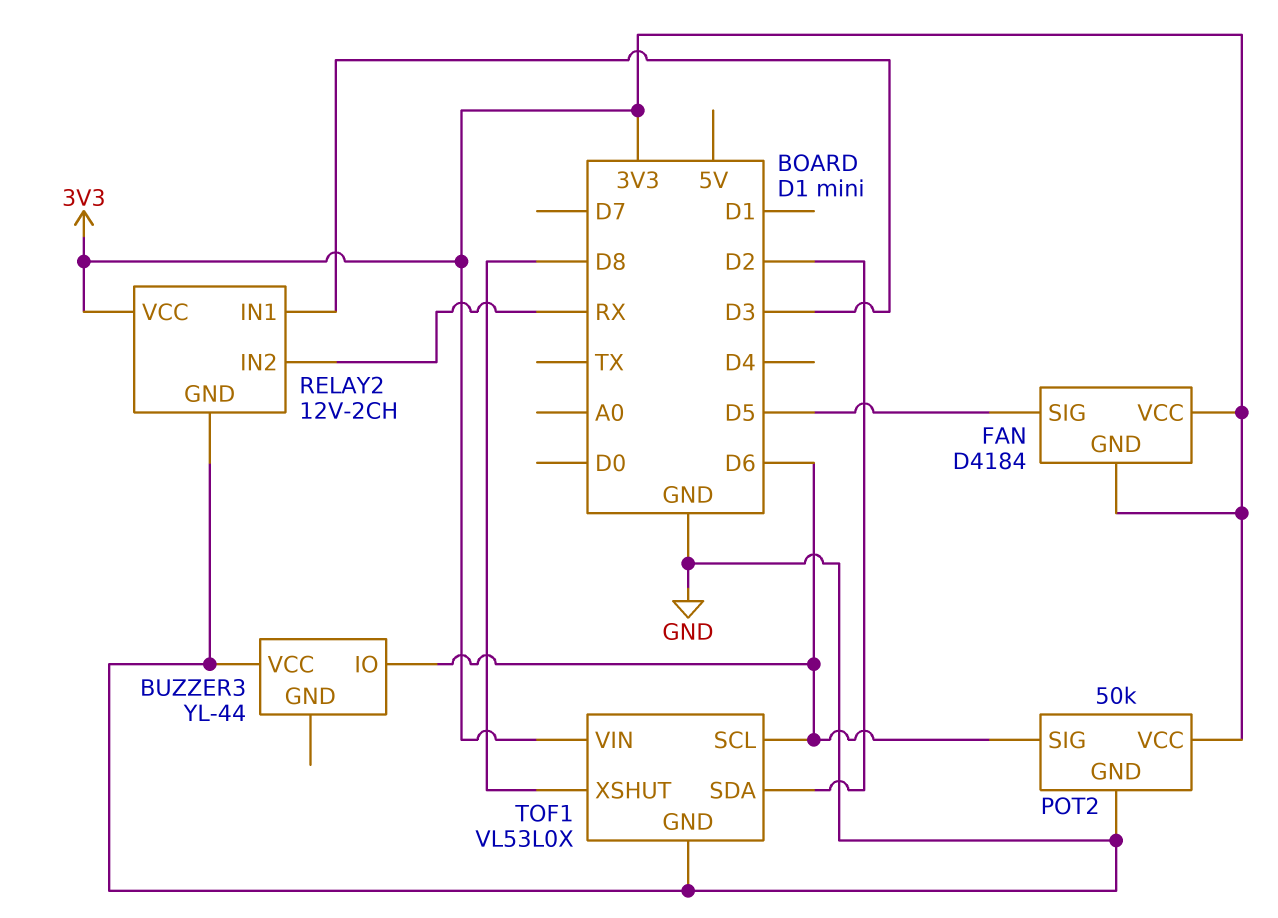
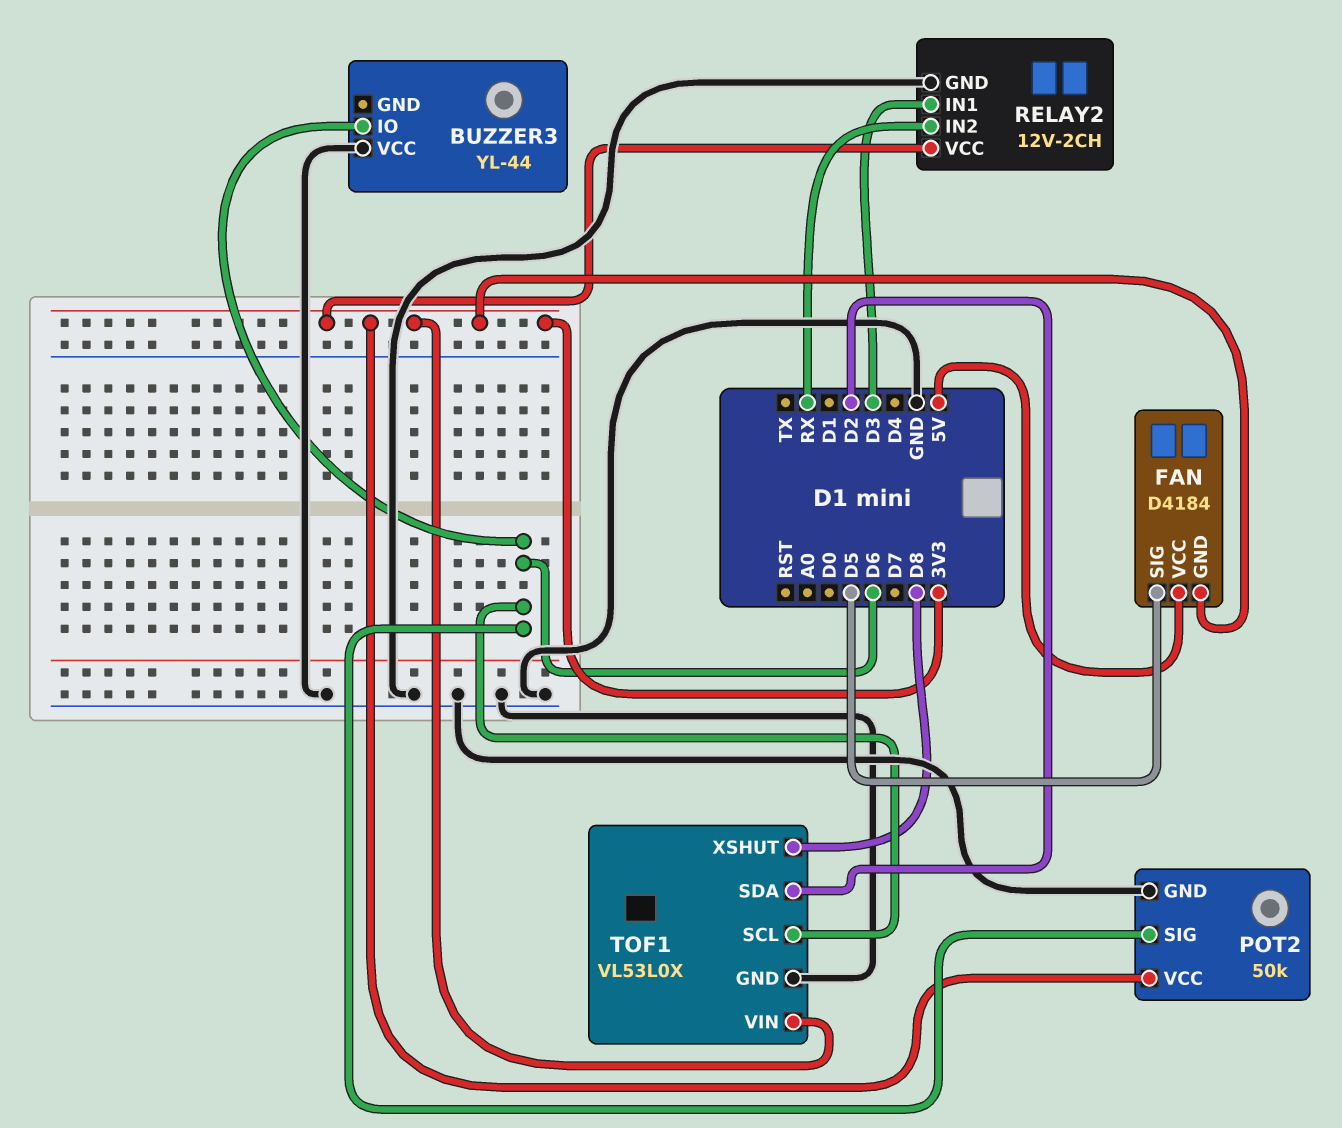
FAN pin VCC: 3V3 -> 5V

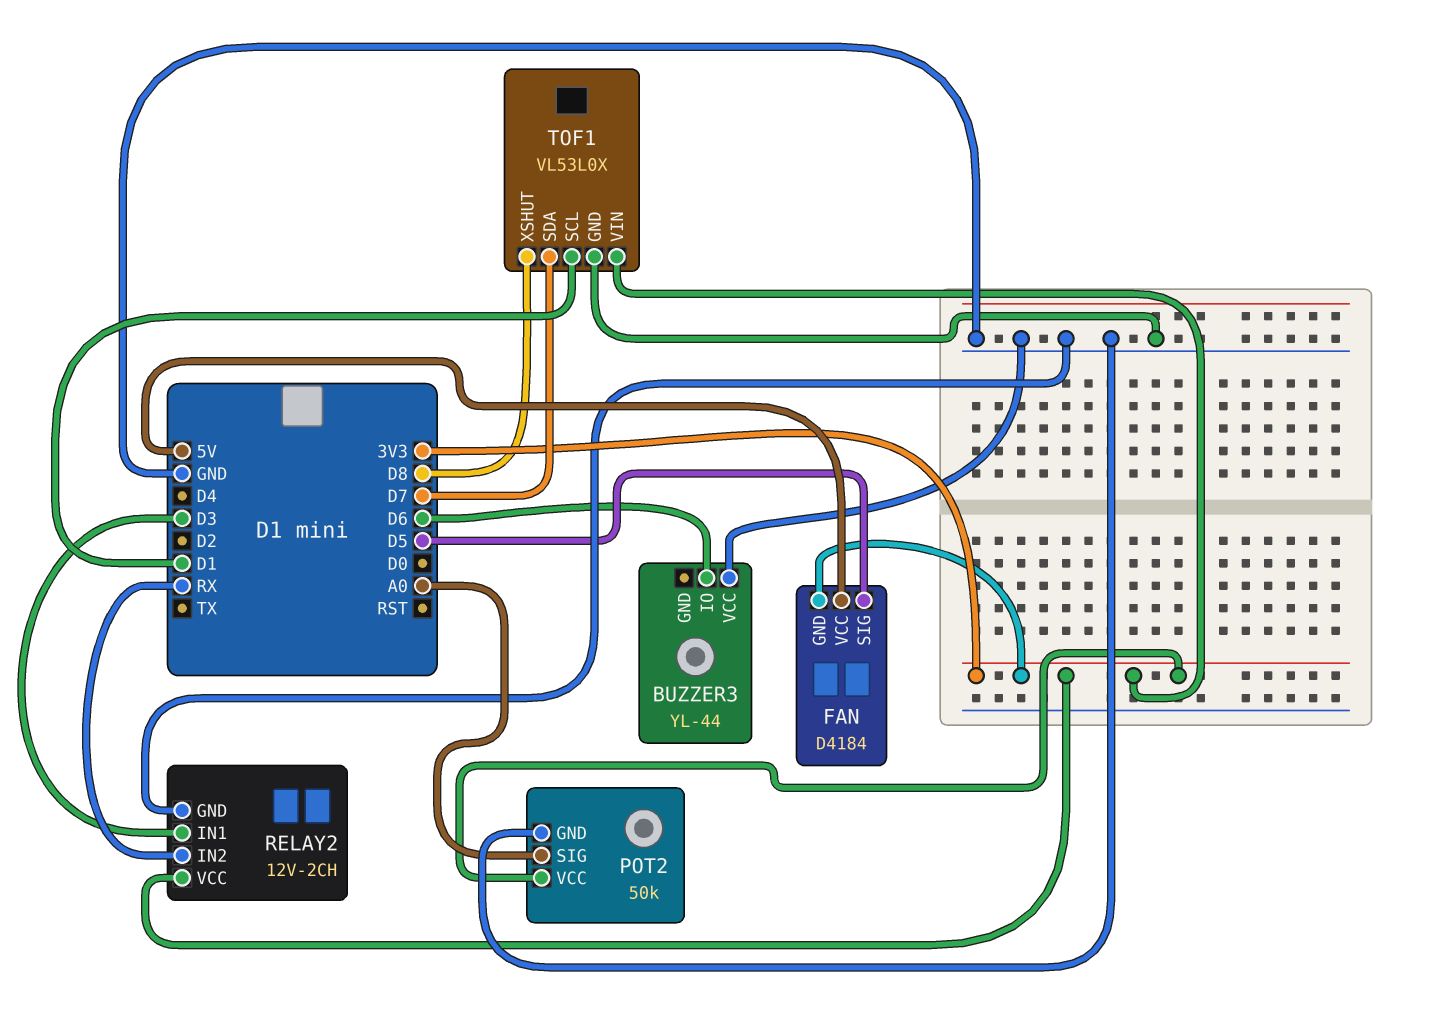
POT2 pin SIG: D6 -> A0
TOF1 pin SCL: D6 -> D1
TOF1 pin SDA: D2 -> D7

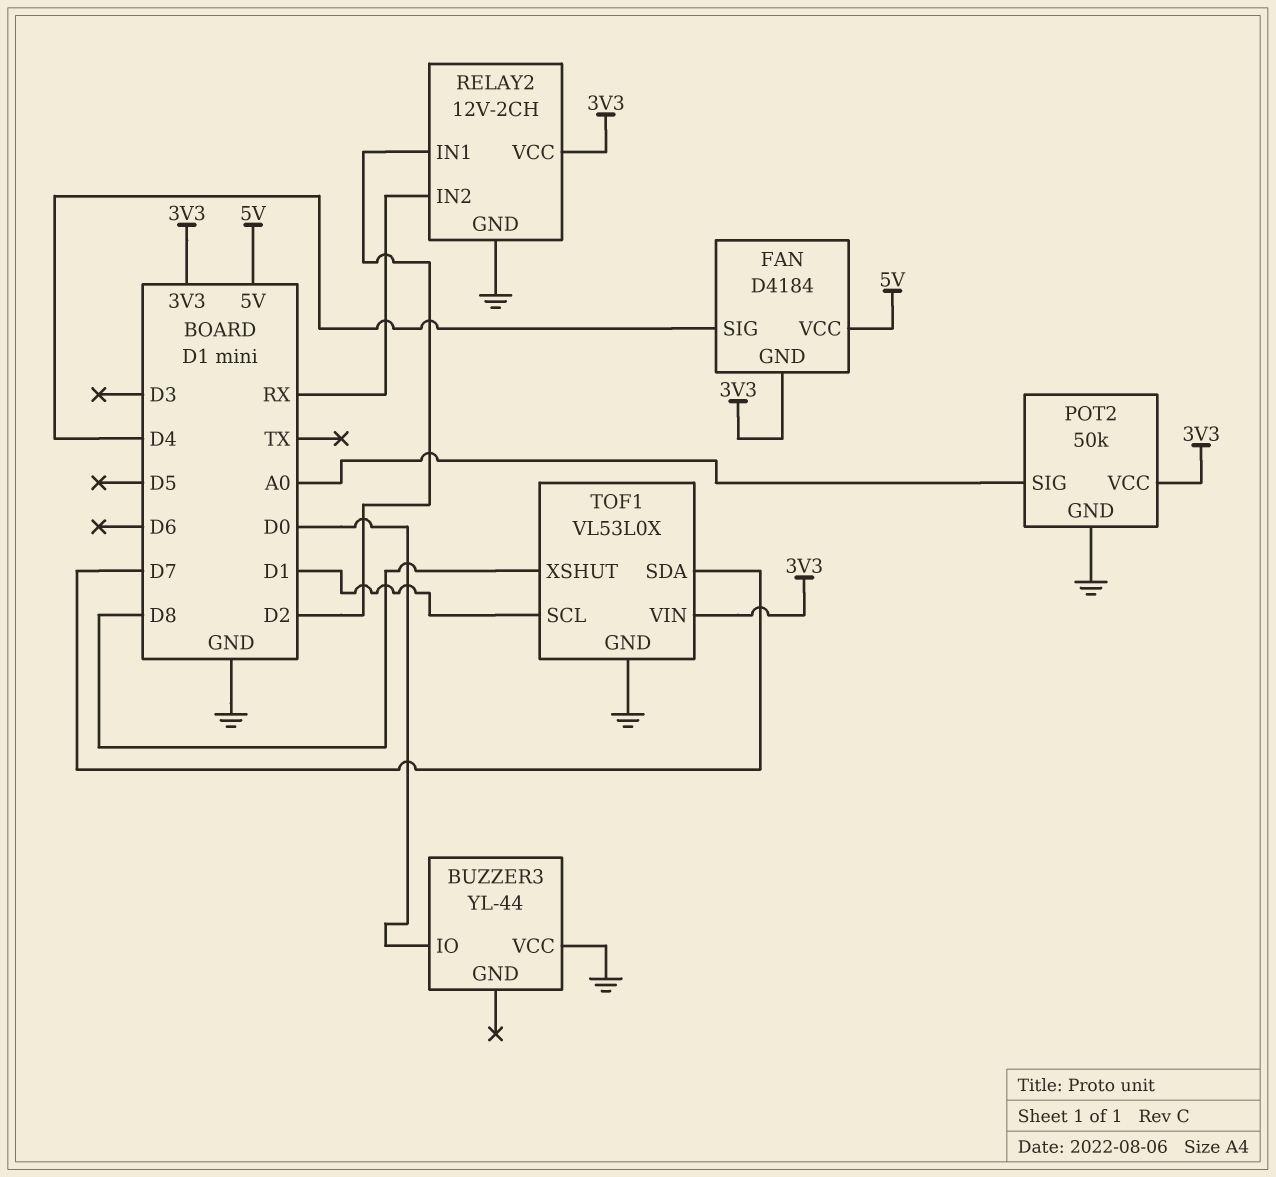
BUZZER3 pin IO: D6 -> D0
FAN pin SIG: D5 -> D4
RELAY2 pin IN1: D3 -> D2

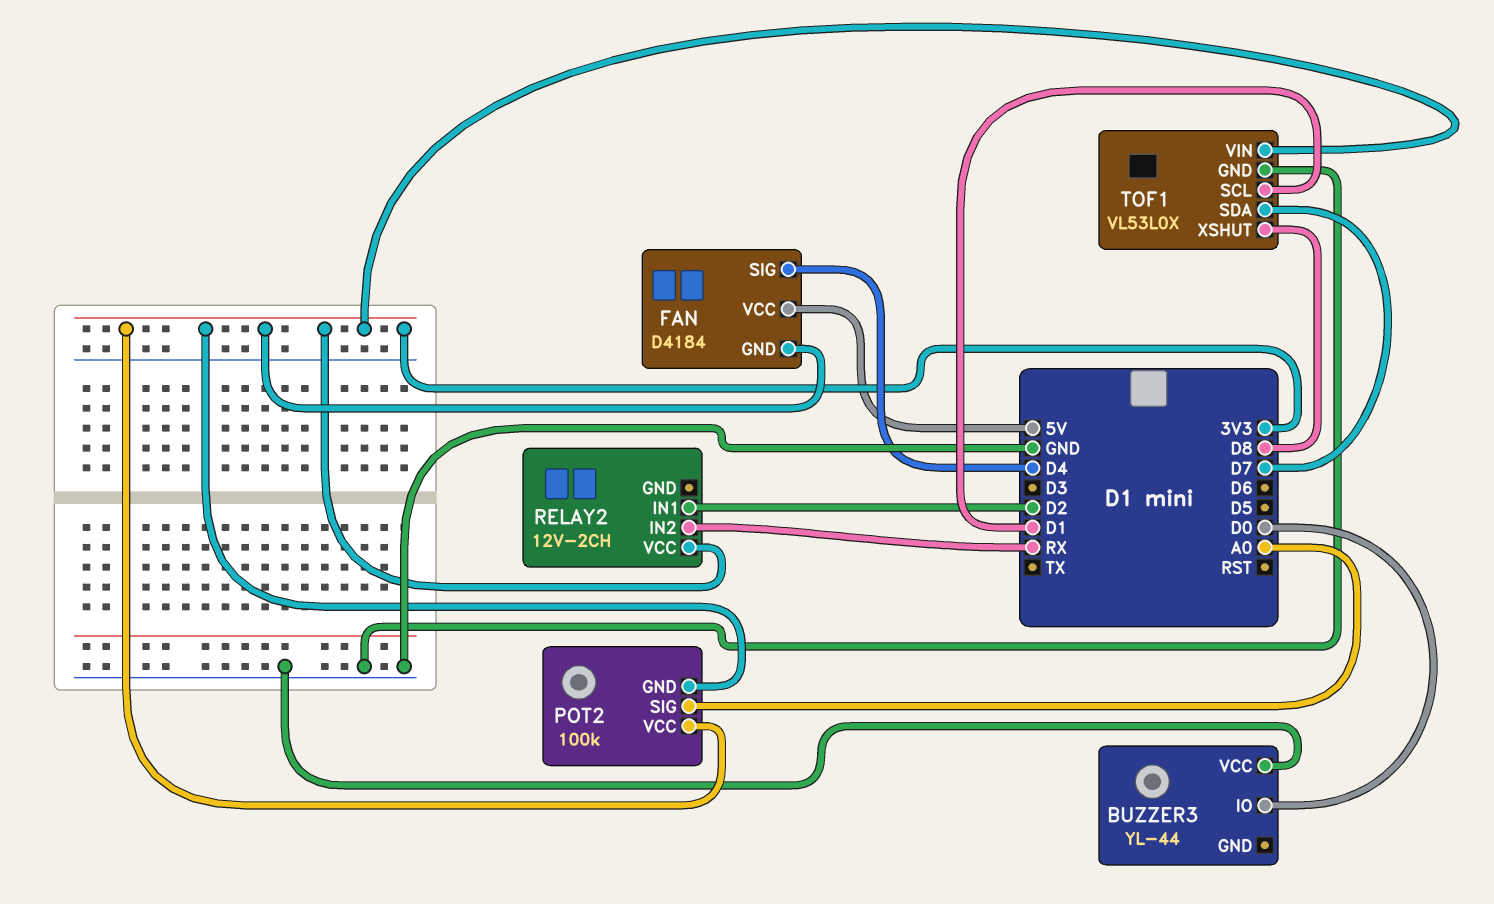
POT2: 50k -> 100k
POT2 pin GND: GND -> 3V3
RELAY2 pin GND: GND -> none

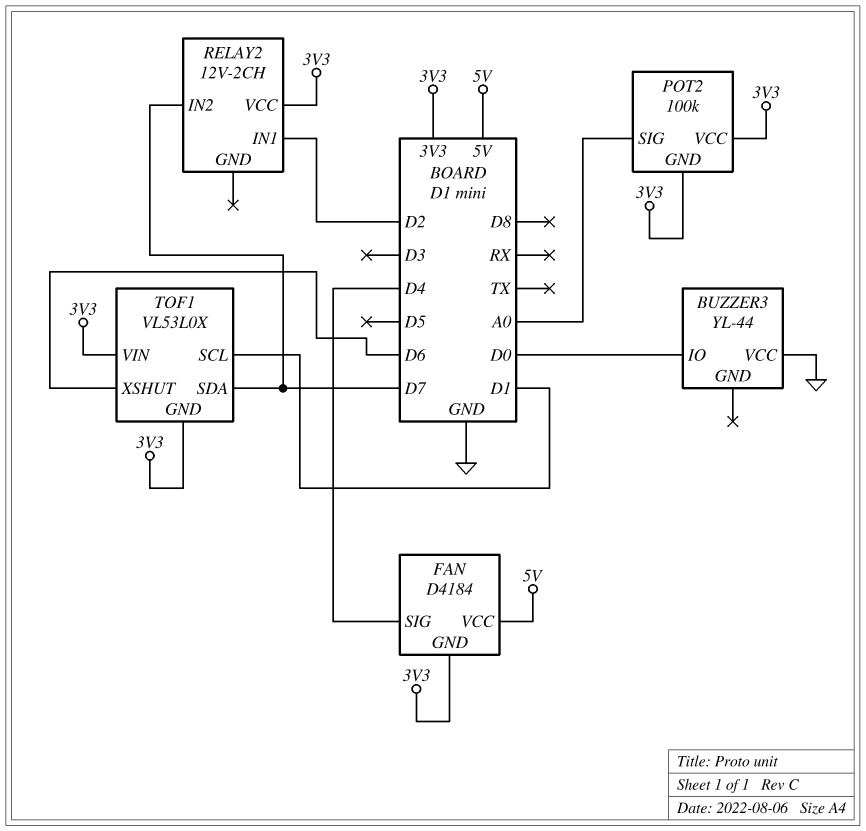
RELAY2 pin IN2: RX -> D7
TOF1 pin GND: GND -> 3V3
TOF1 pin XSHUT: D8 -> D6

